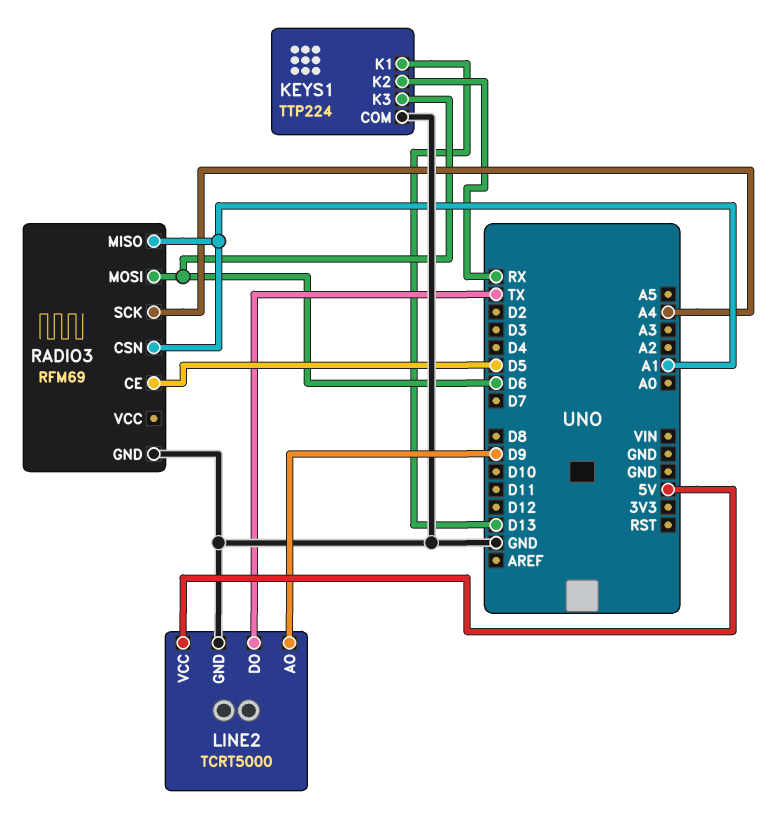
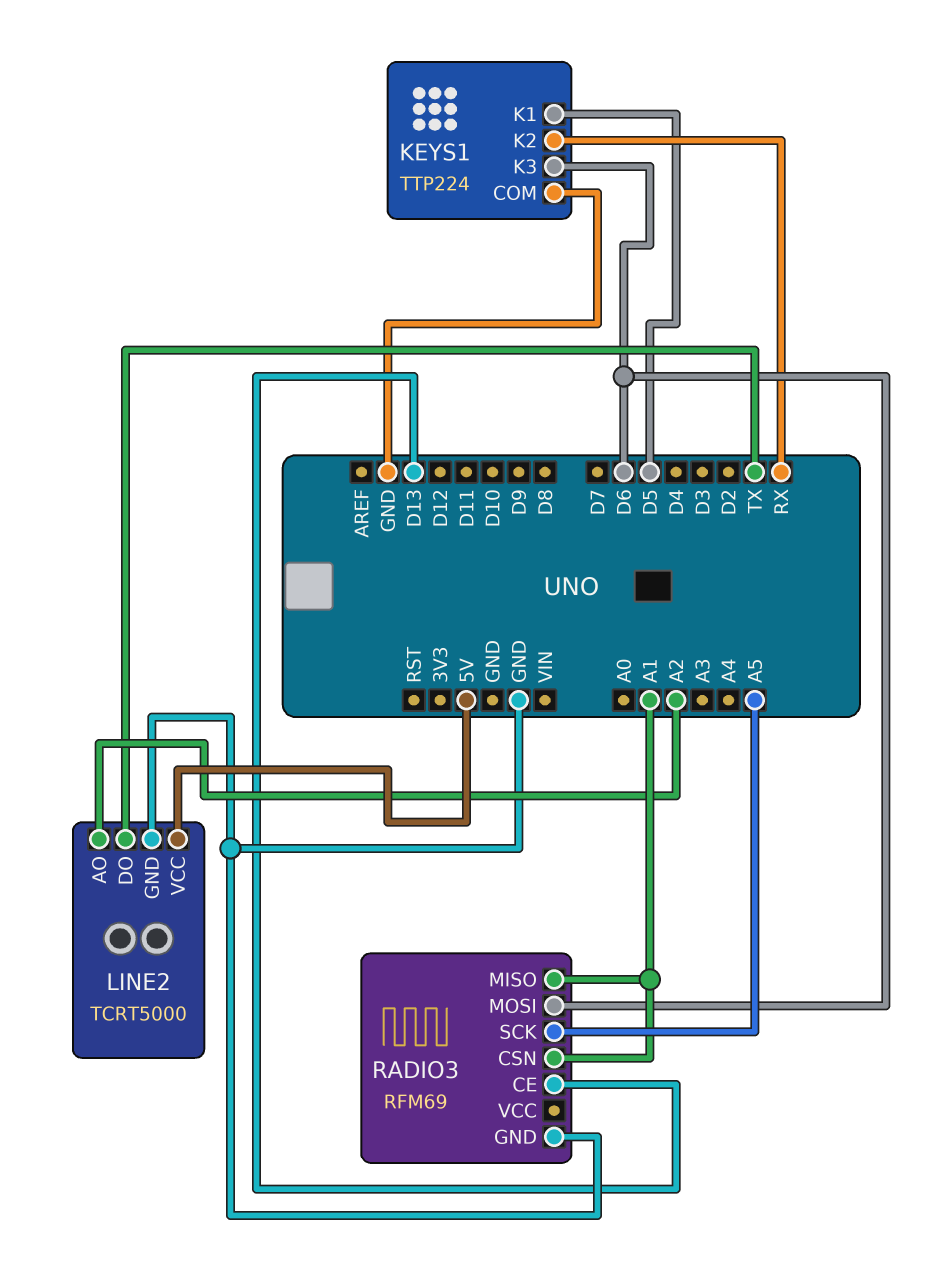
KEYS1 pin K1: D13 -> D5
LINE2 pin AO: D9 -> A2
RADIO3 pin CE: D5 -> D13
RADIO3 pin SCK: A4 -> A5

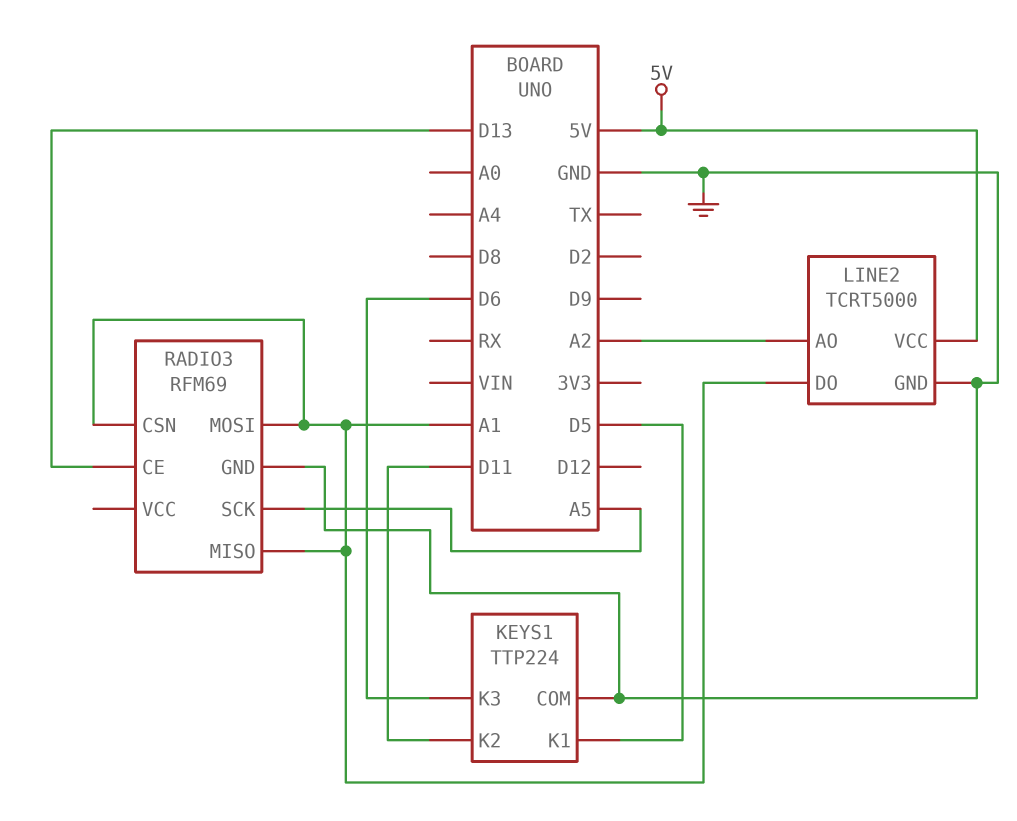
KEYS1 pin K2: RX -> D11
LINE2 pin DO: TX -> A1
RADIO3 pin MOSI: D6 -> A1

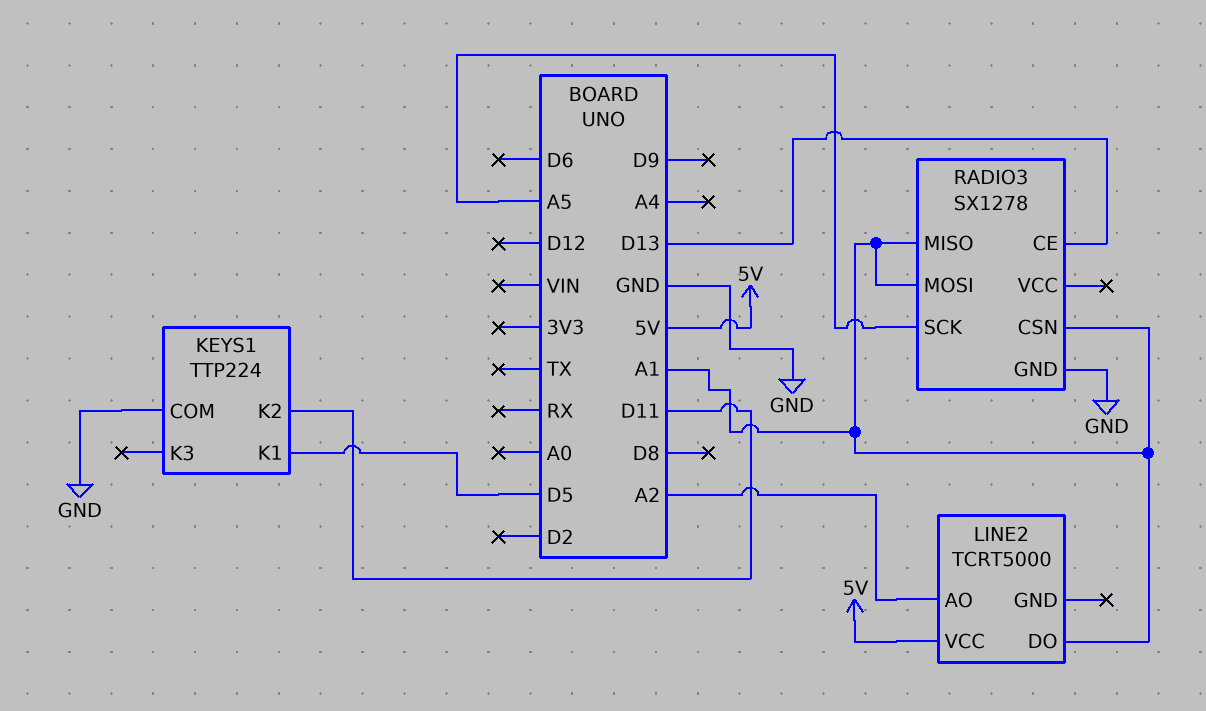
KEYS1 pin K3: D6 -> none
LINE2 pin GND: GND -> none
RADIO3: RFM69 -> SX1278

